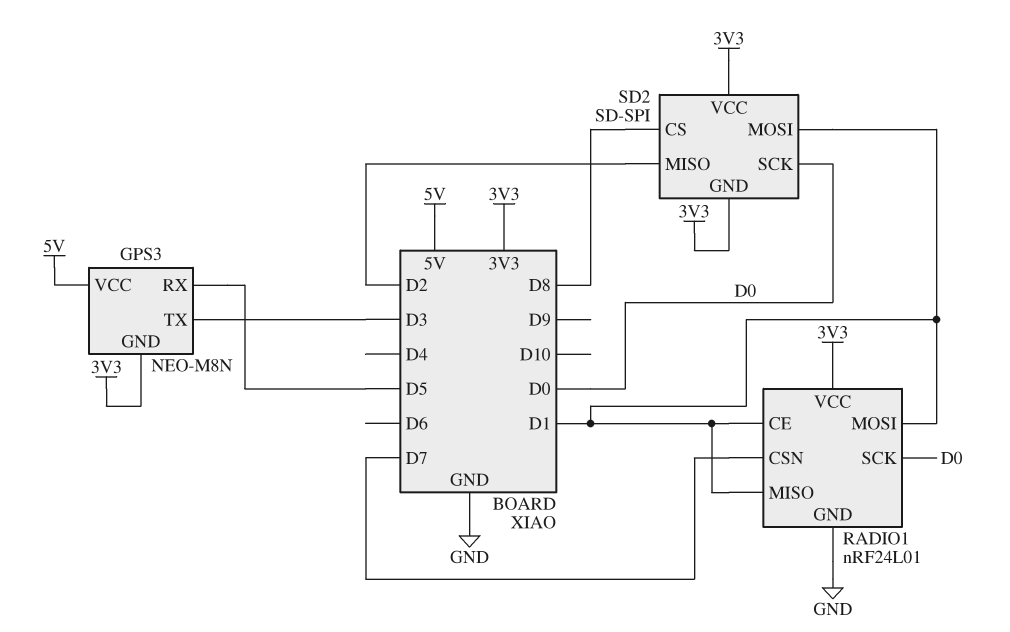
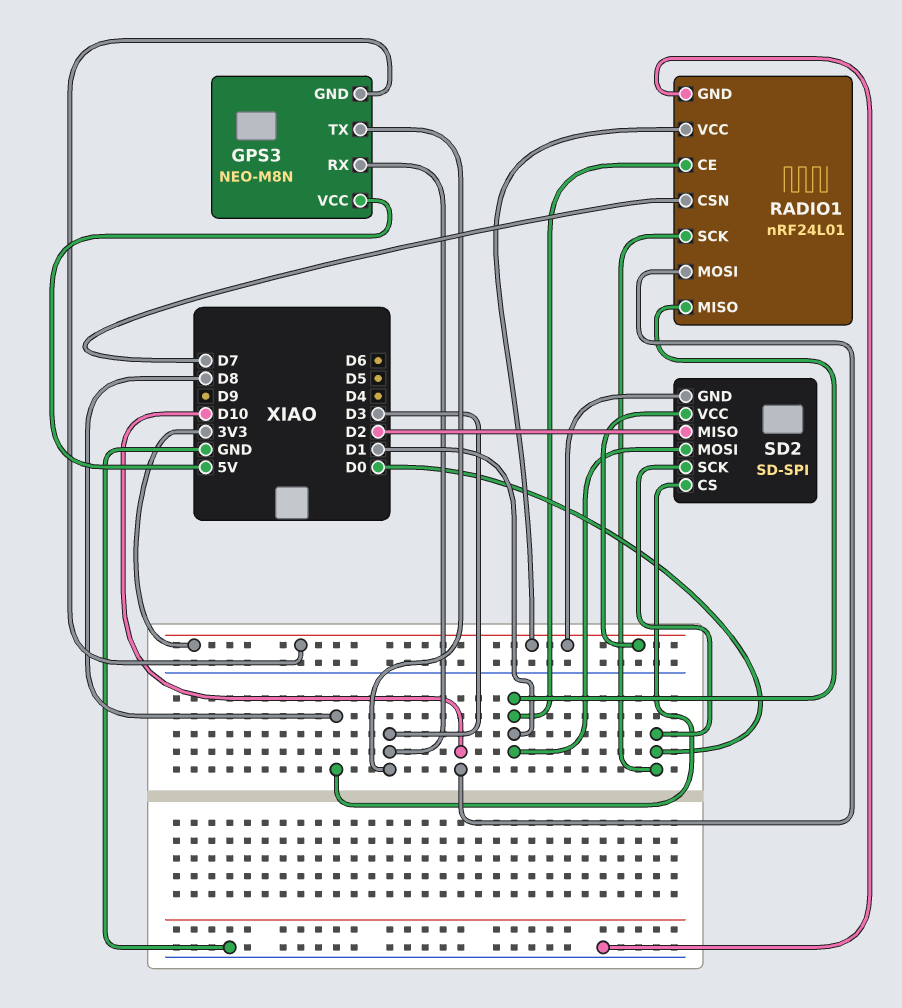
GPS3 pin RX: D5 -> D3
RADIO1 pin MOSI: D1 -> D10

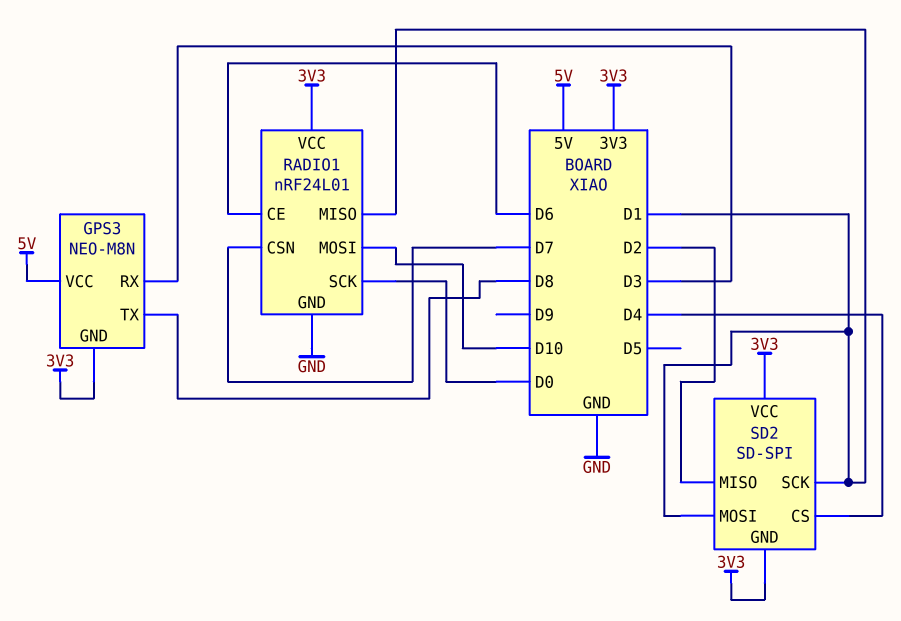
GPS3 pin TX: D3 -> D8
RADIO1 pin CE: D1 -> D6
SD2 pin CS: D8 -> D4
SD2 pin SCK: D0 -> D1

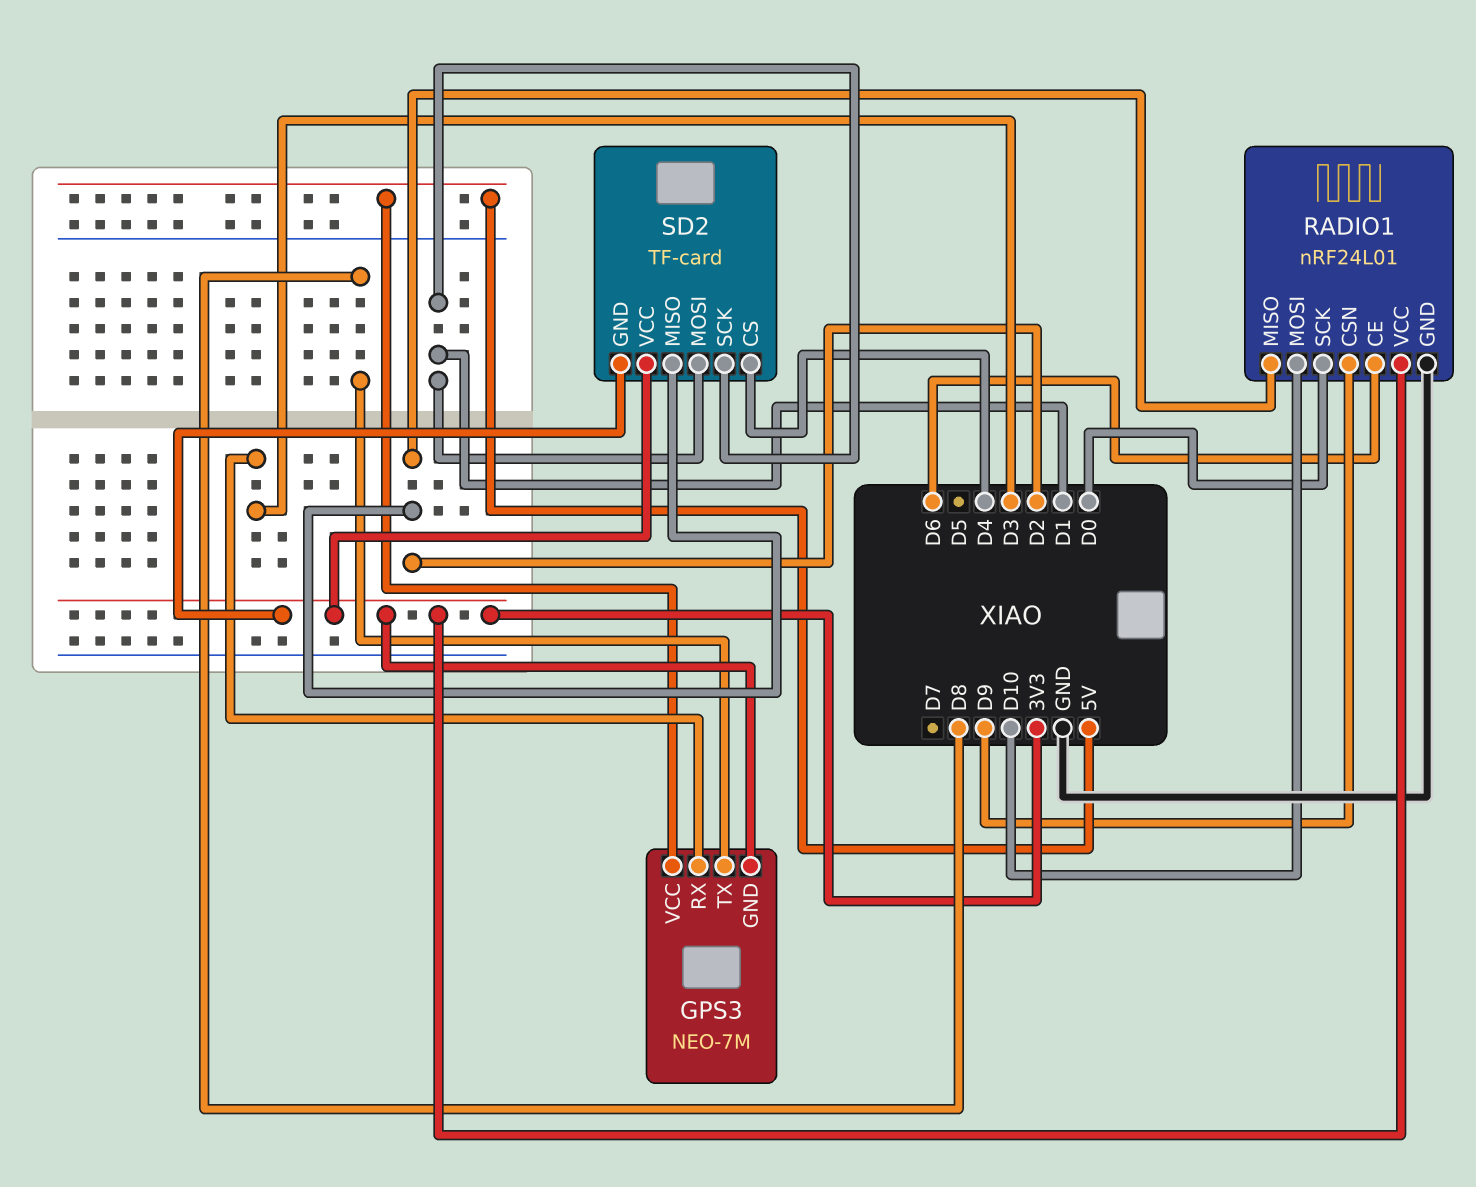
GPS3: NEO-M8N -> NEO-7M
RADIO1 pin CSN: D7 -> D9
RADIO1 pin MISO: D1 -> D2
SD2: SD-SPI -> TF-card

